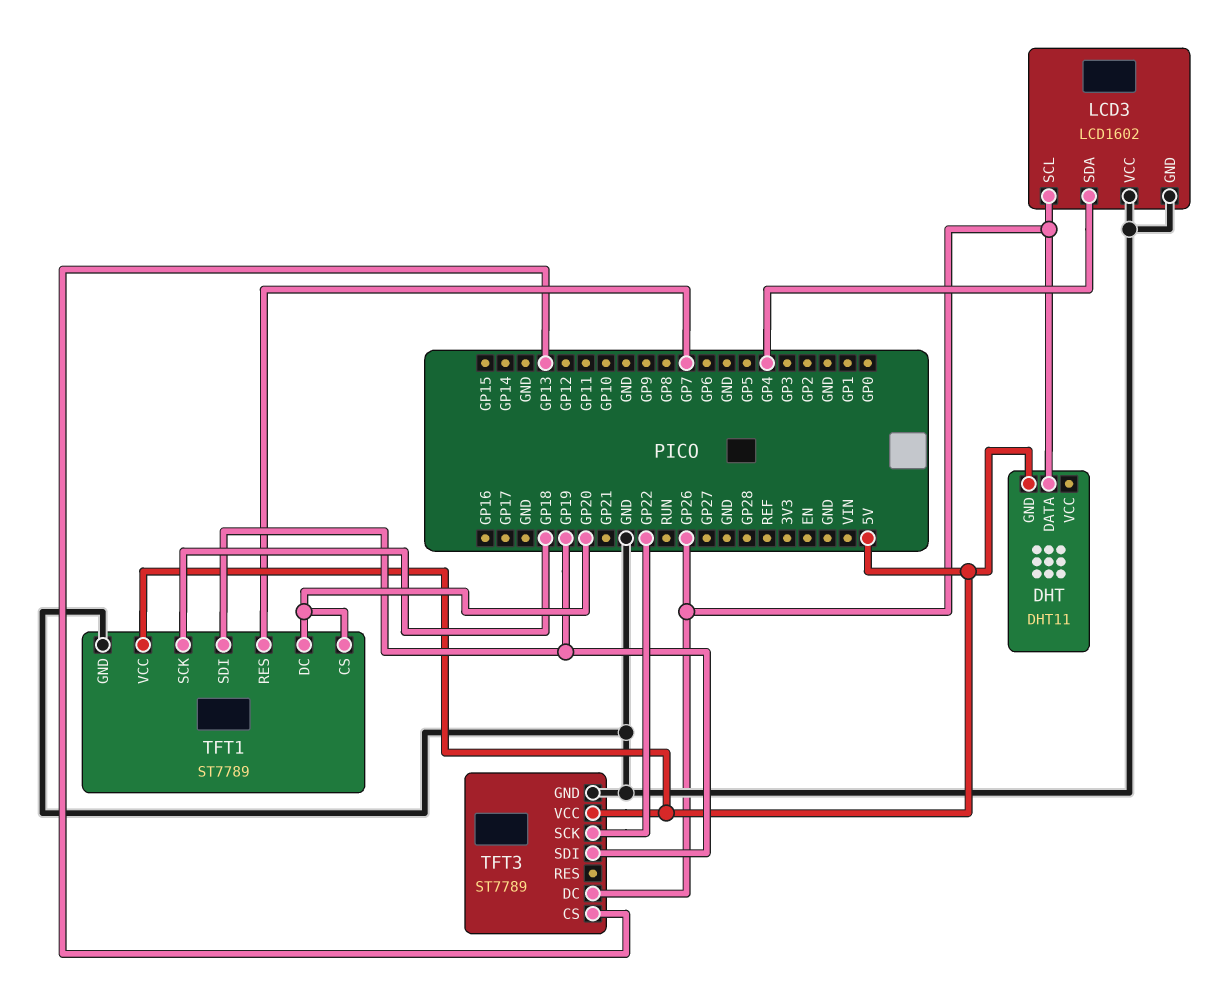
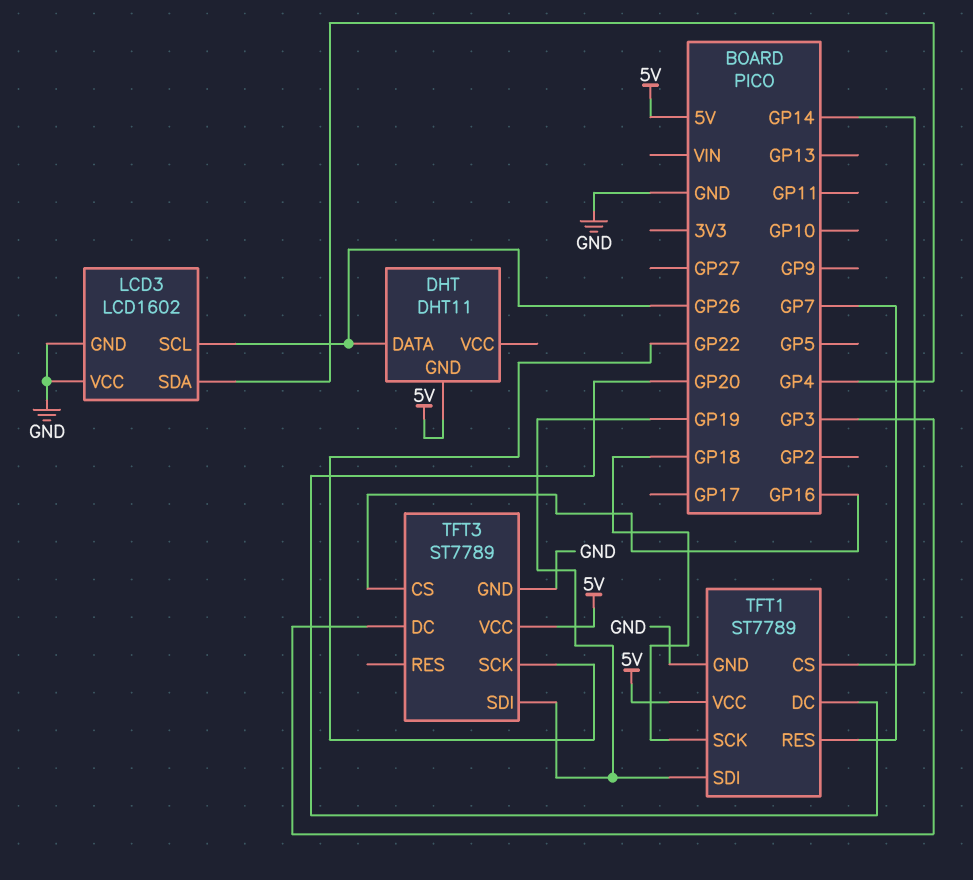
TFT1 pin CS: GP20 -> GP14
TFT3 pin CS: GP13 -> GP16
TFT3 pin DC: GP26 -> GP3

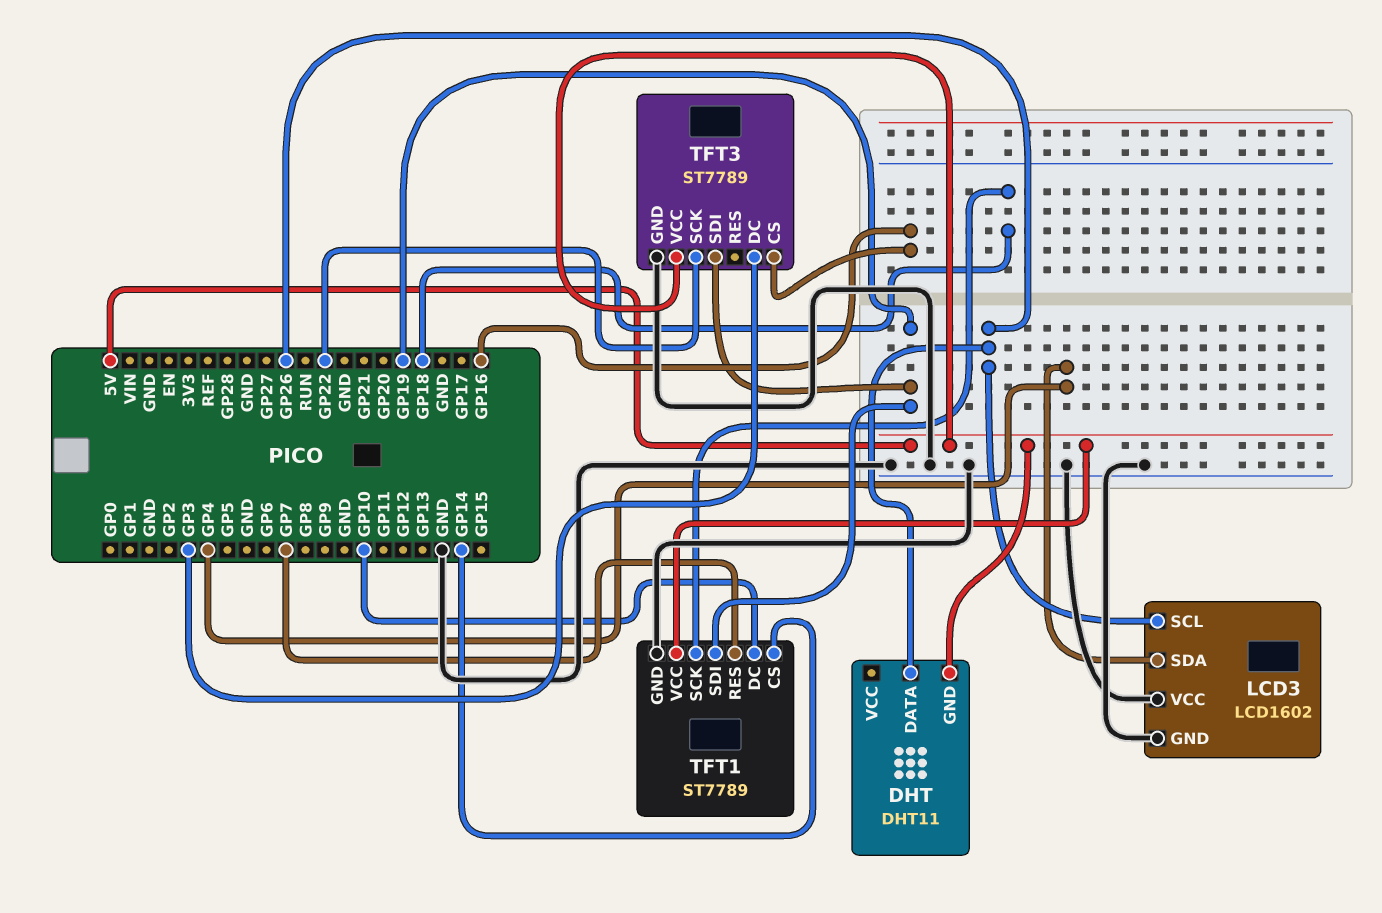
TFT1 pin DC: GP20 -> GP10

